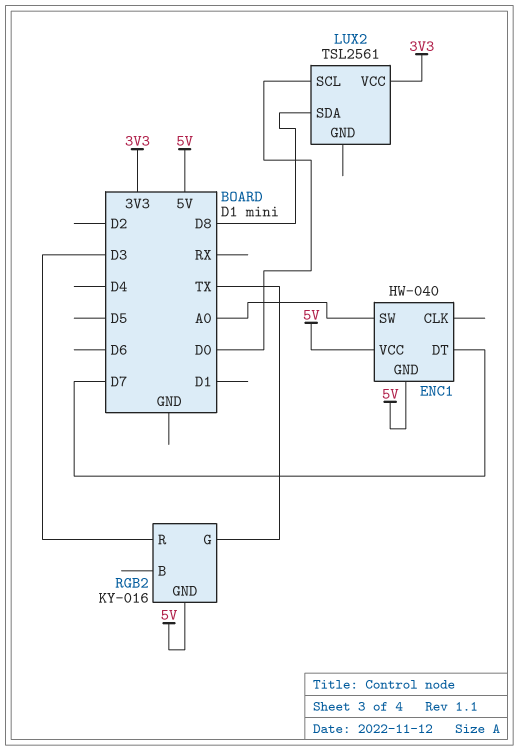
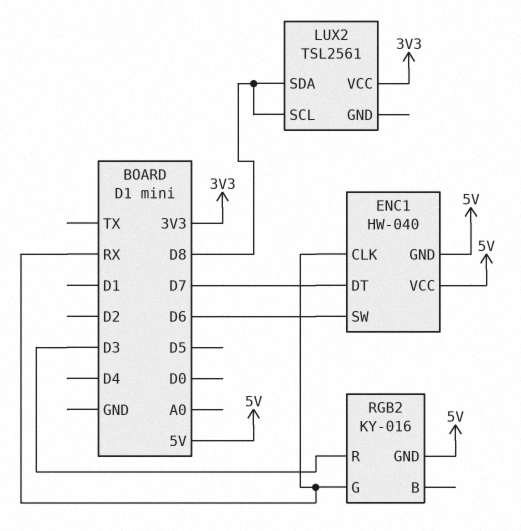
ENC1 pin CLK: none -> RX
ENC1 pin SW: A0 -> D6
LUX2 pin SCL: D0 -> D8
RGB2 pin G: TX -> RX

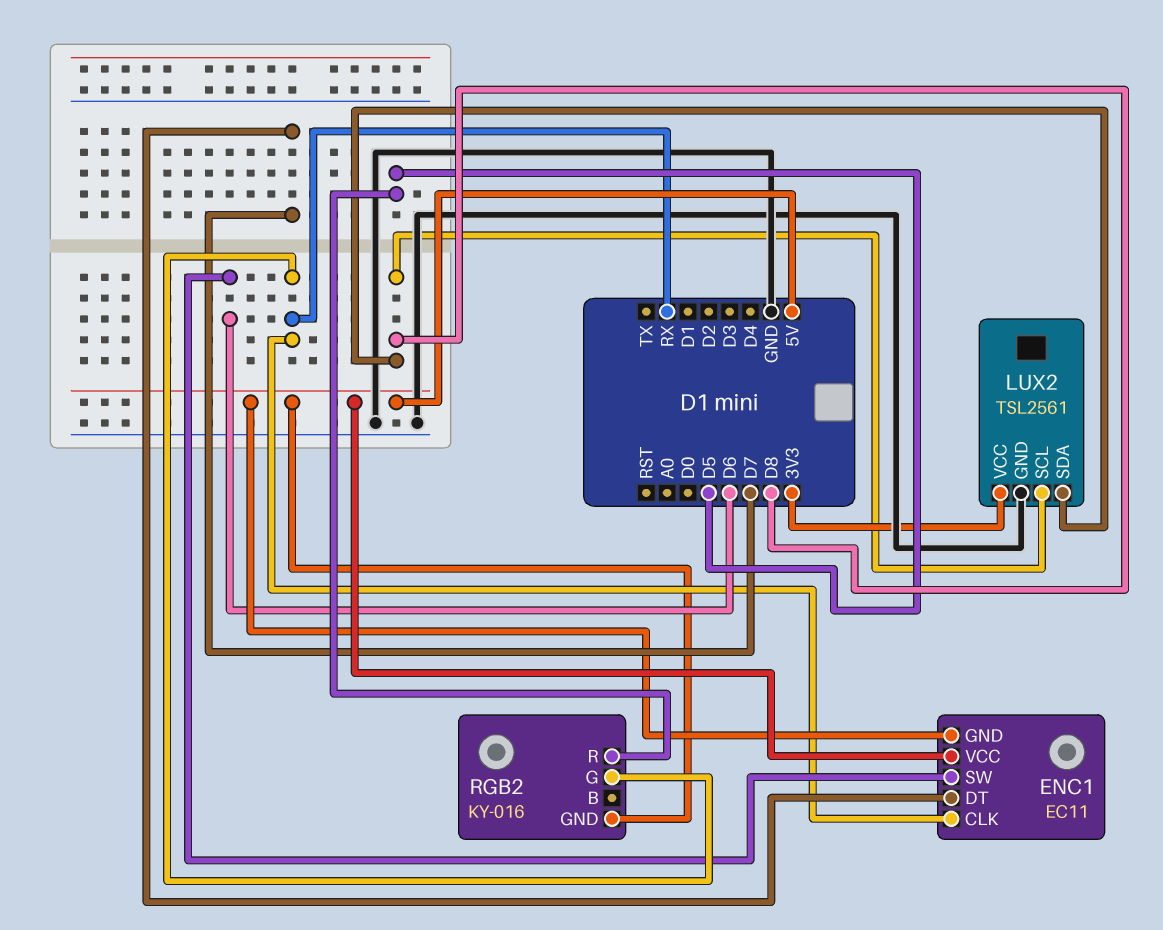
ENC1: HW-040 -> EC11
LUX2 pin GND: none -> GND
RGB2 pin R: D3 -> D5

